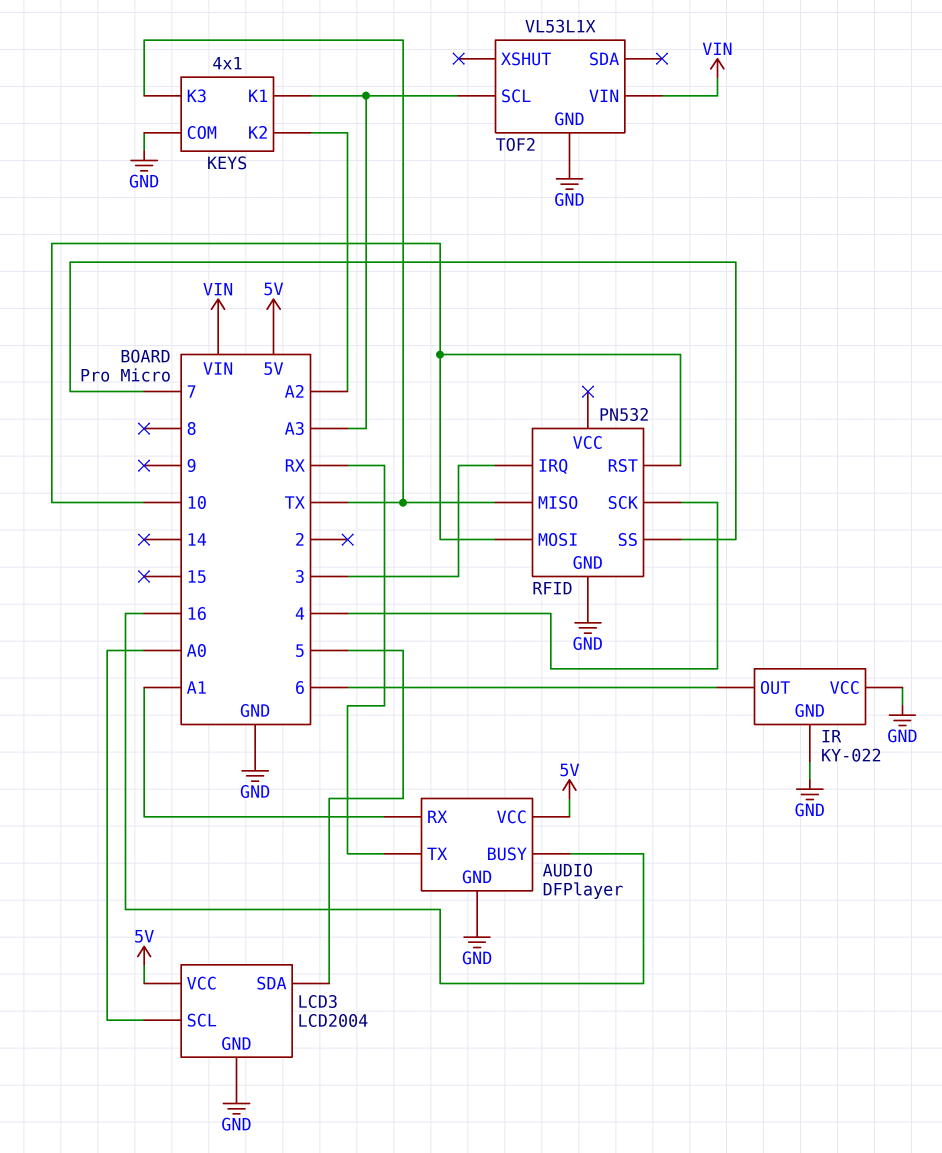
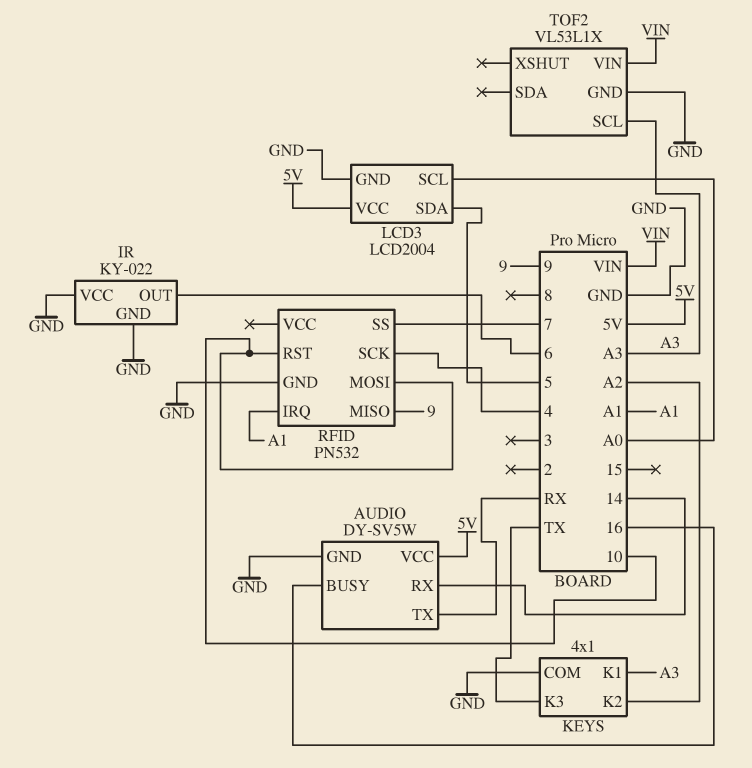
AUDIO: DFPlayer -> DY-SV5W
AUDIO pin RX: A1 -> 14
RFID pin IRQ: 3 -> A1
RFID pin MISO: TX -> 9

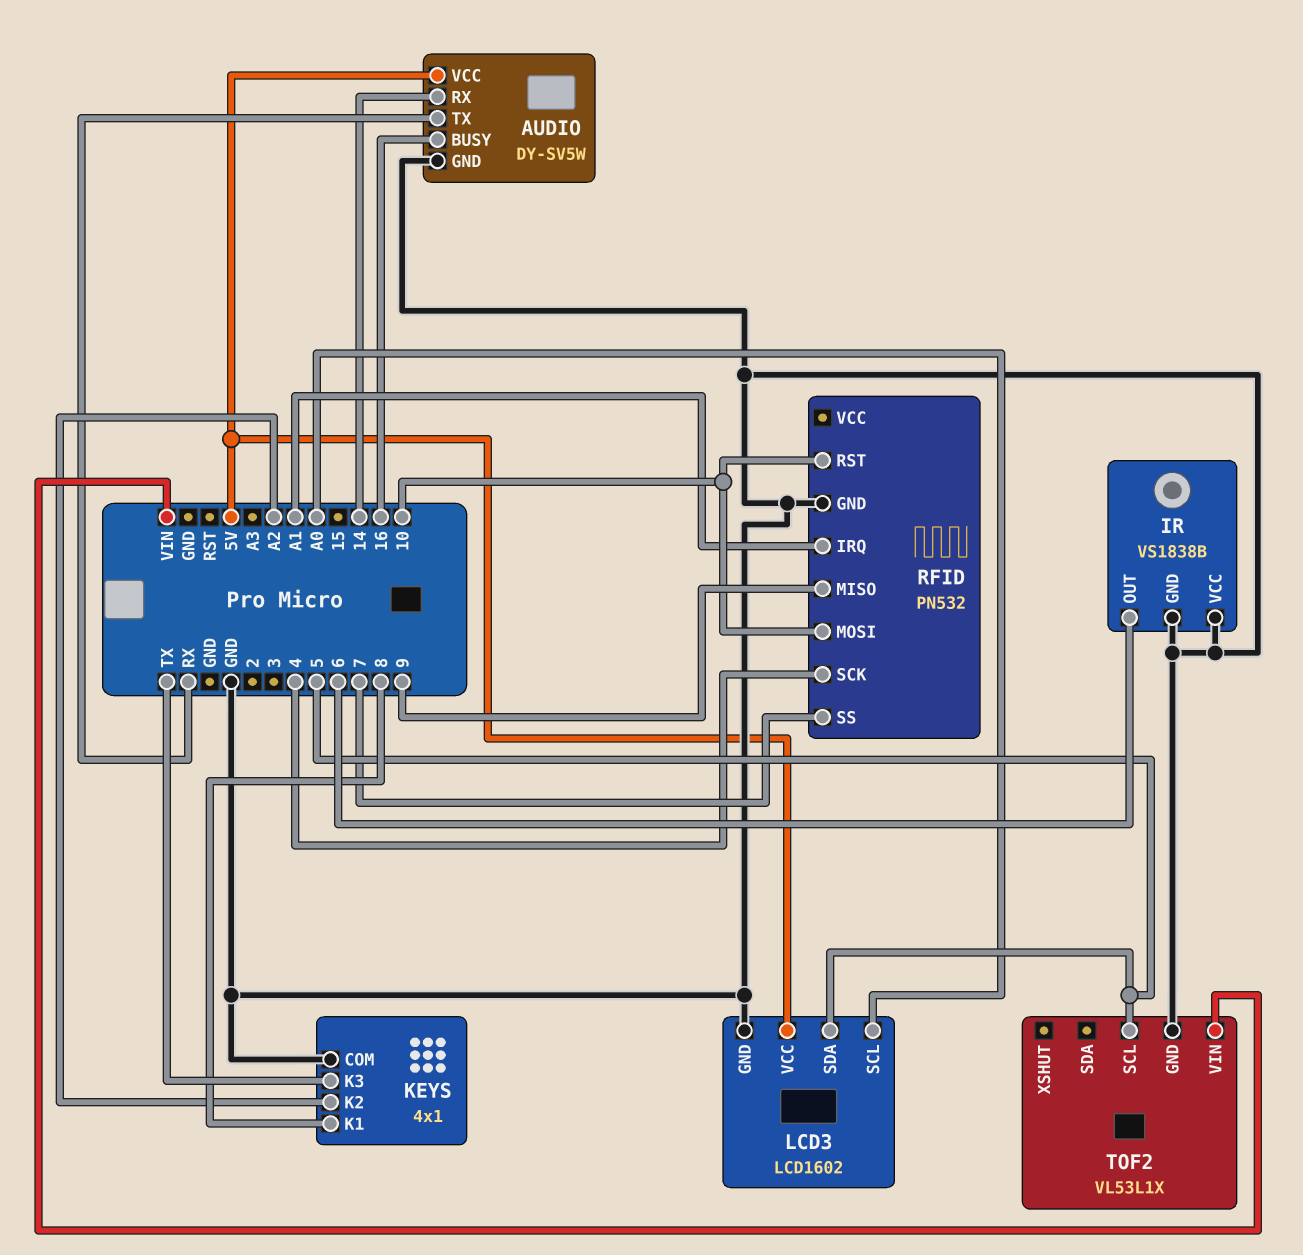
IR: KY-022 -> VS1838B
KEYS pin K1: A3 -> 8
LCD3: LCD2004 -> LCD1602
TOF2 pin SCL: A3 -> 5

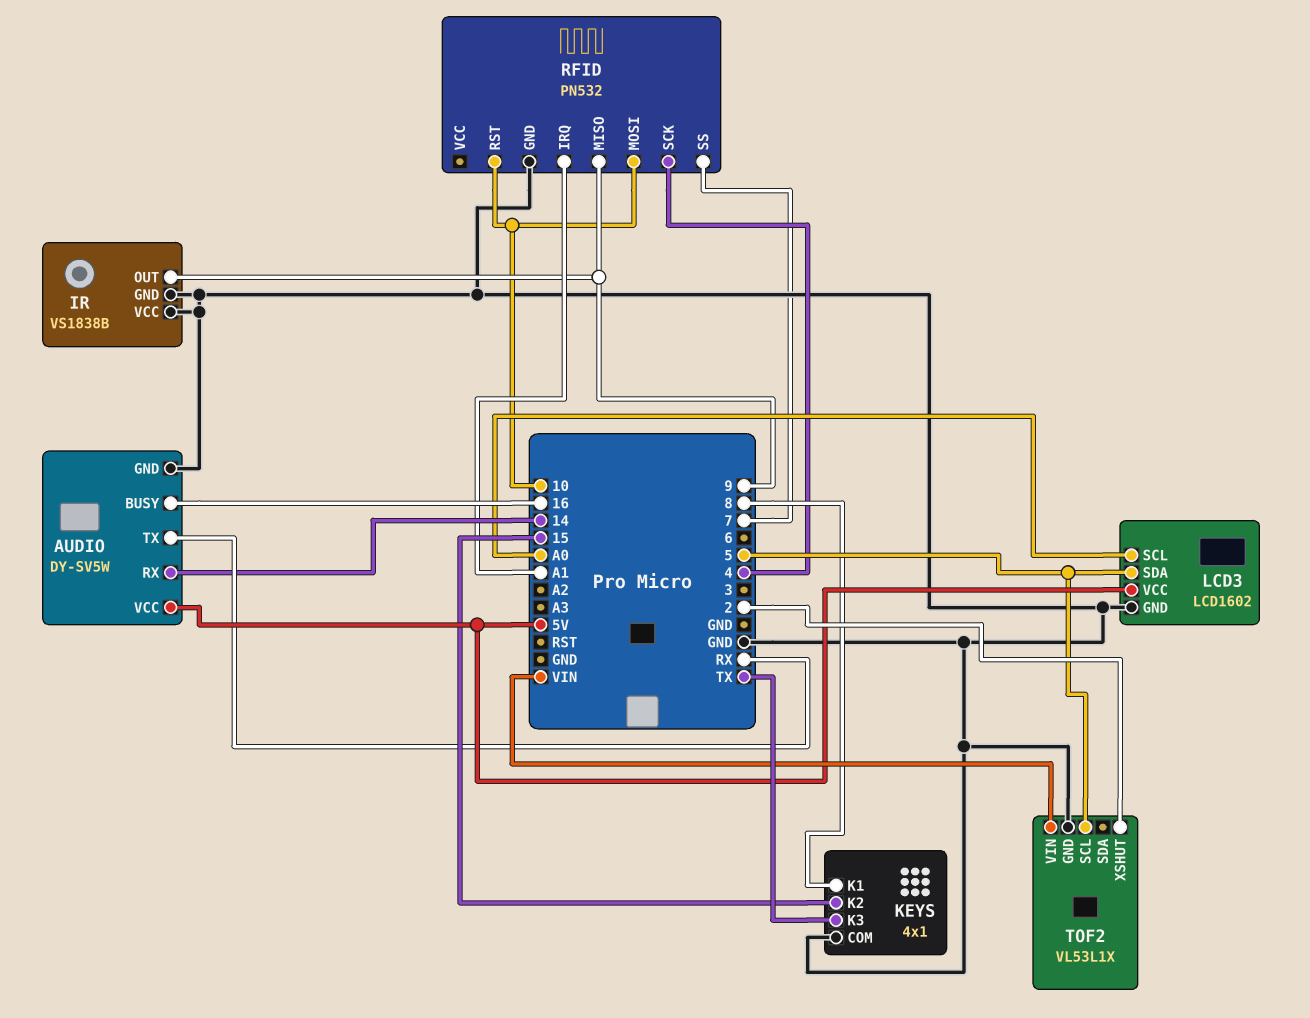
IR pin OUT: 6 -> 9
KEYS pin K2: A2 -> 15
TOF2 pin XSHUT: none -> 2

